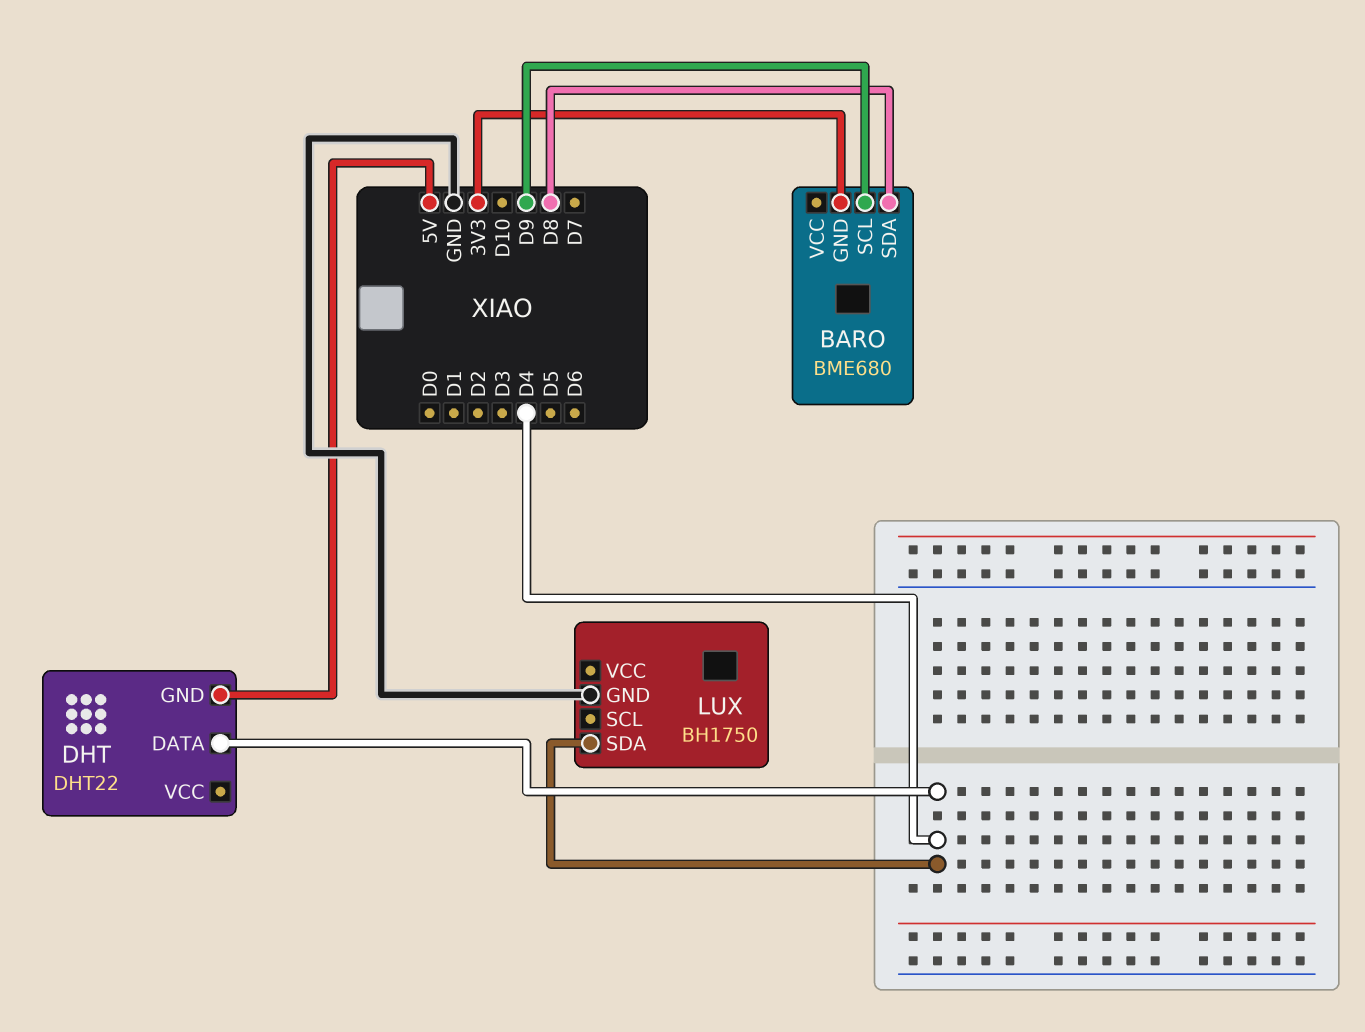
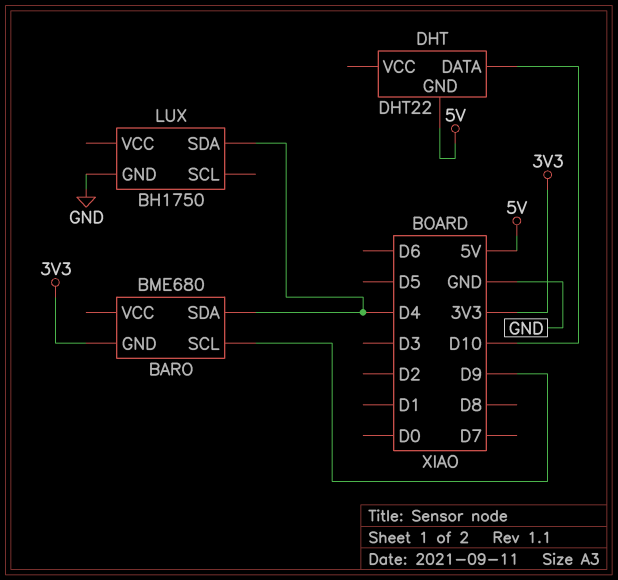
BARO pin SDA: D8 -> D4
DHT pin DATA: D4 -> D10

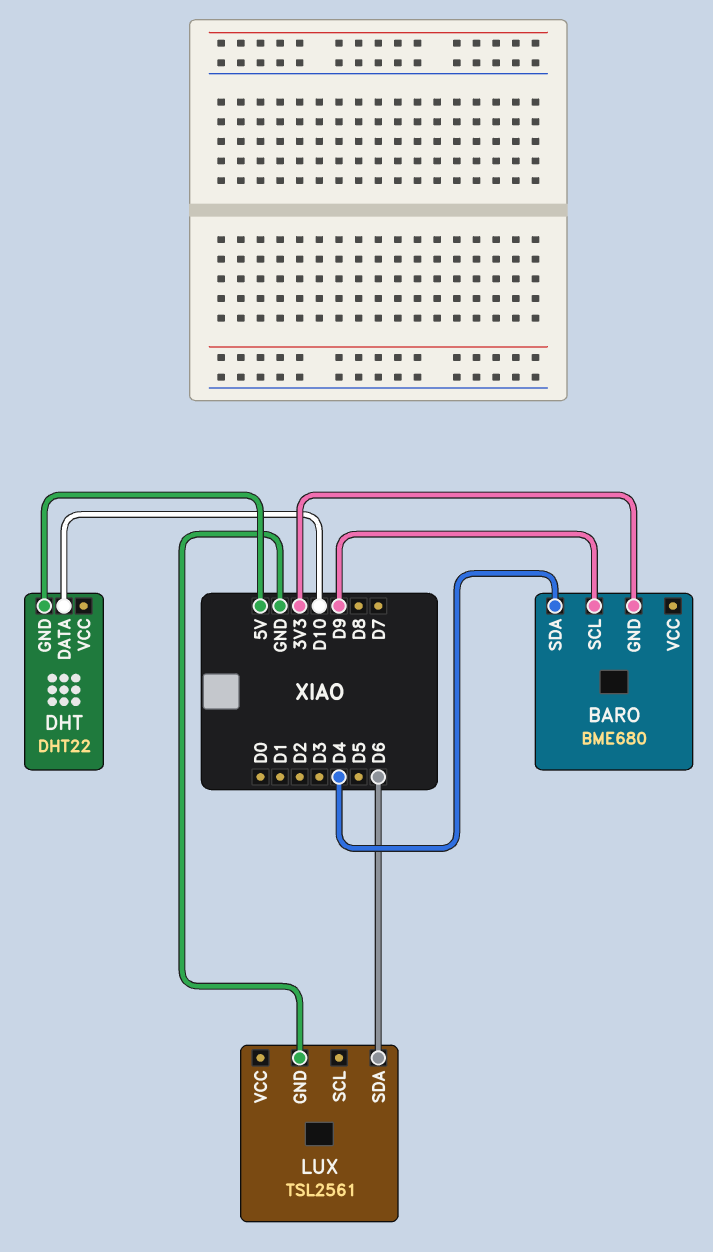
LUX: BH1750 -> TSL2561
LUX pin SDA: D4 -> D6

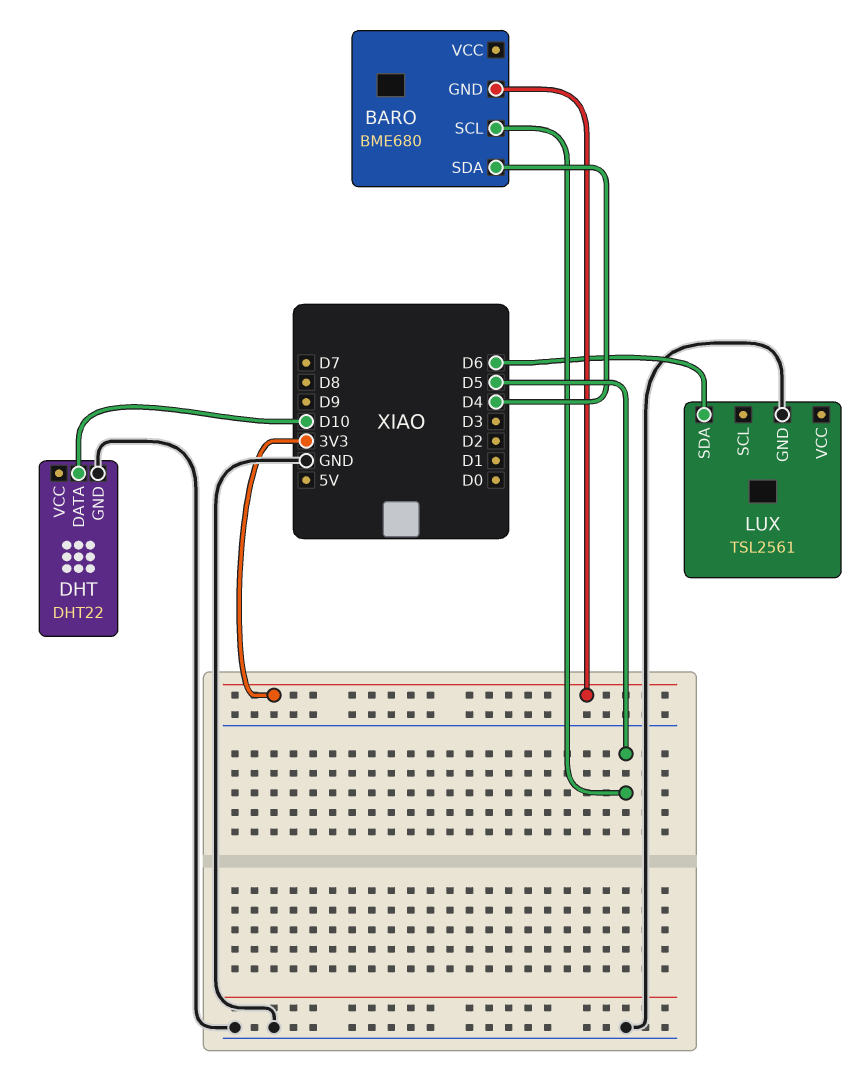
BARO pin SCL: D9 -> D5
DHT pin GND: 5V -> GND

